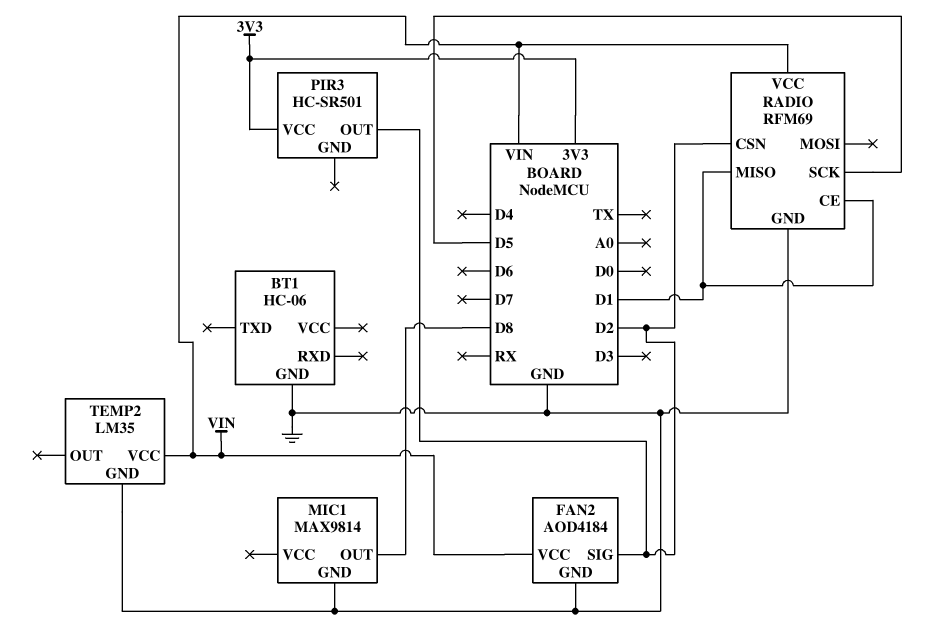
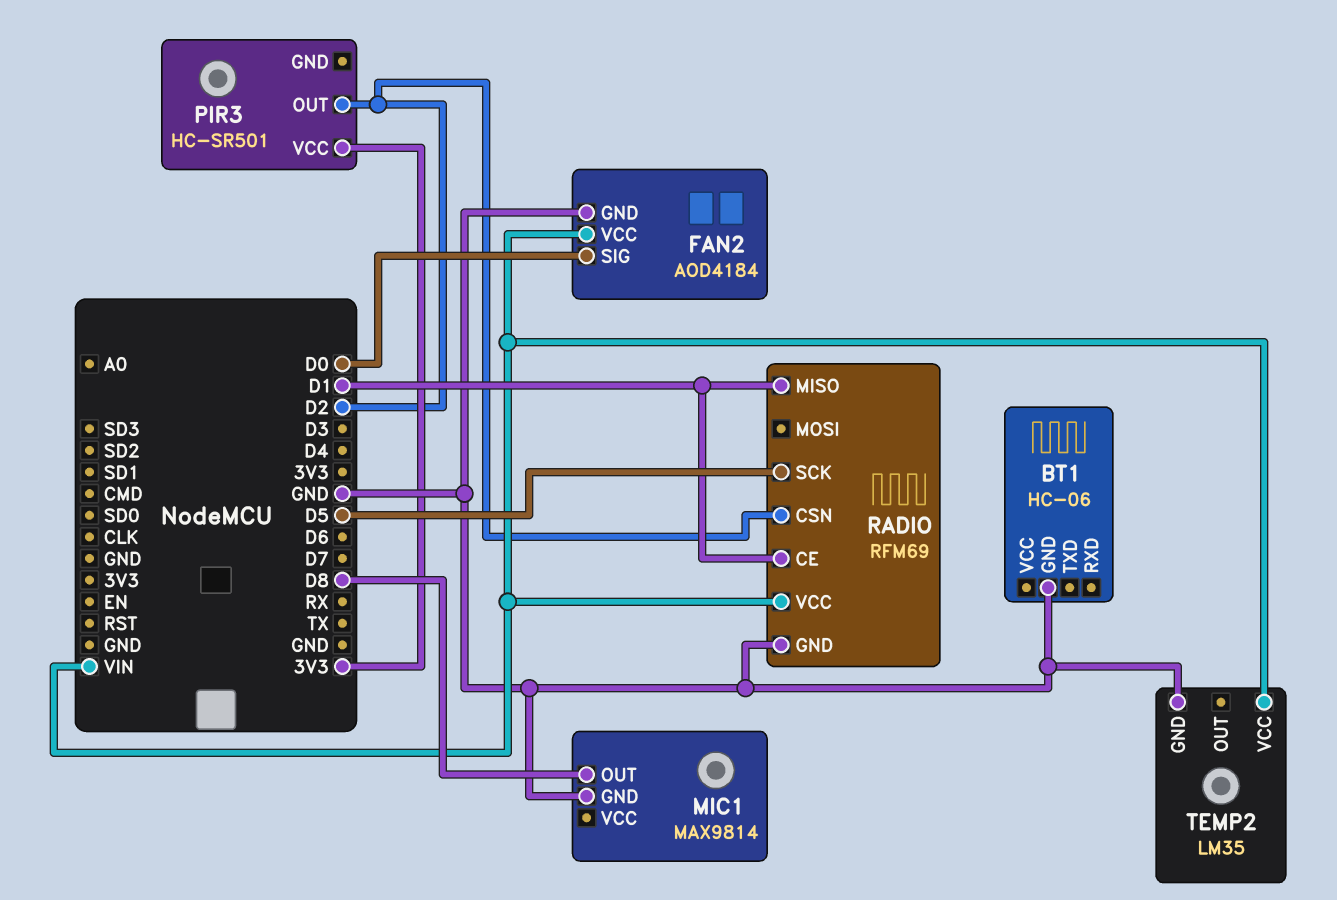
FAN2 pin SIG: D2 -> D0

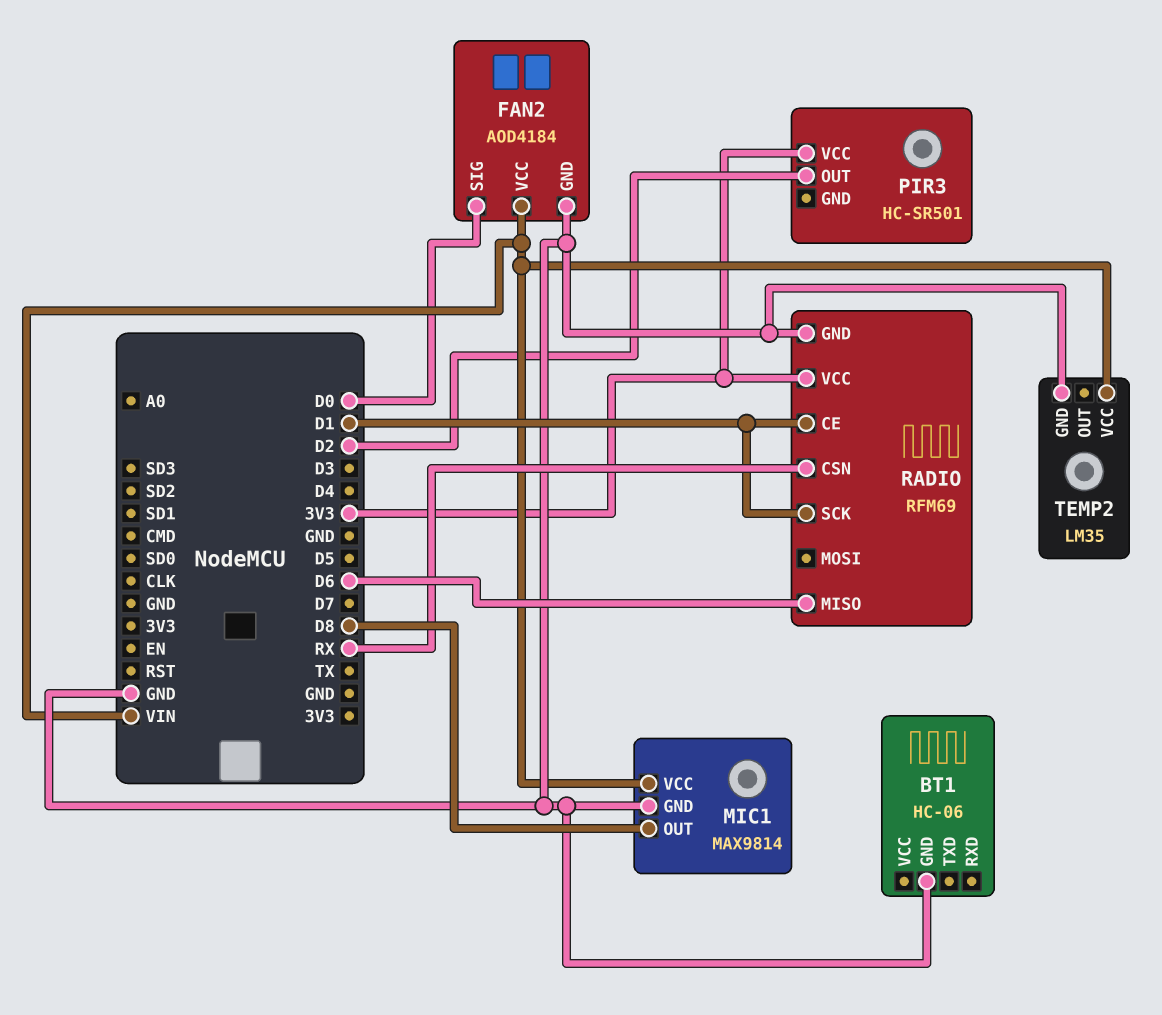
MIC1 pin VCC: none -> VIN
RADIO pin CSN: D2 -> RX
RADIO pin MISO: D1 -> D6
RADIO pin SCK: D5 -> D1
RADIO pin VCC: VIN -> 3V3

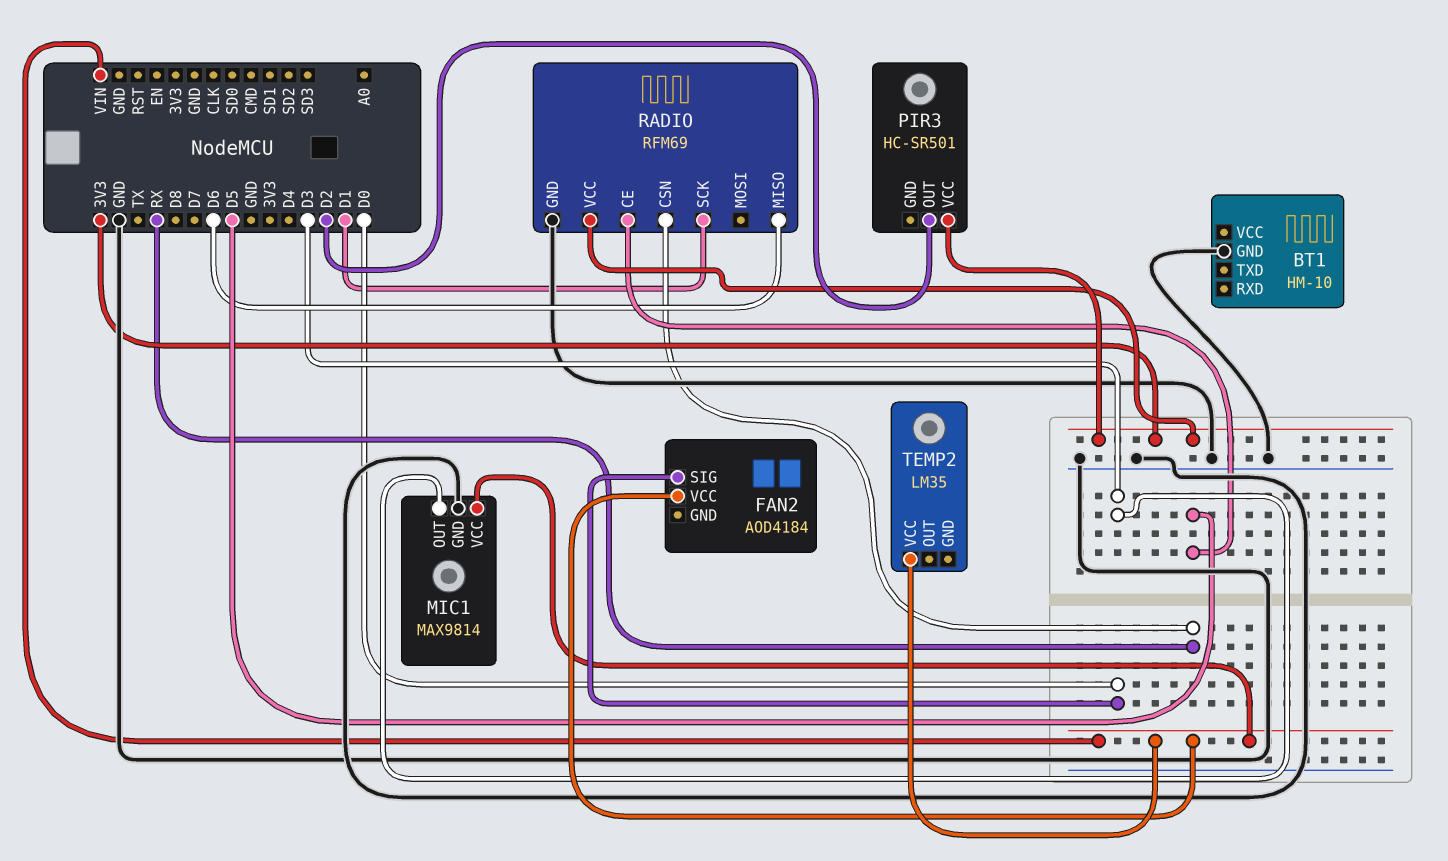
BT1: HC-06 -> HM-10
FAN2 pin GND: GND -> none
MIC1 pin OUT: D8 -> D3
RADIO pin CE: D1 -> D5
TEMP2 pin GND: GND -> none

